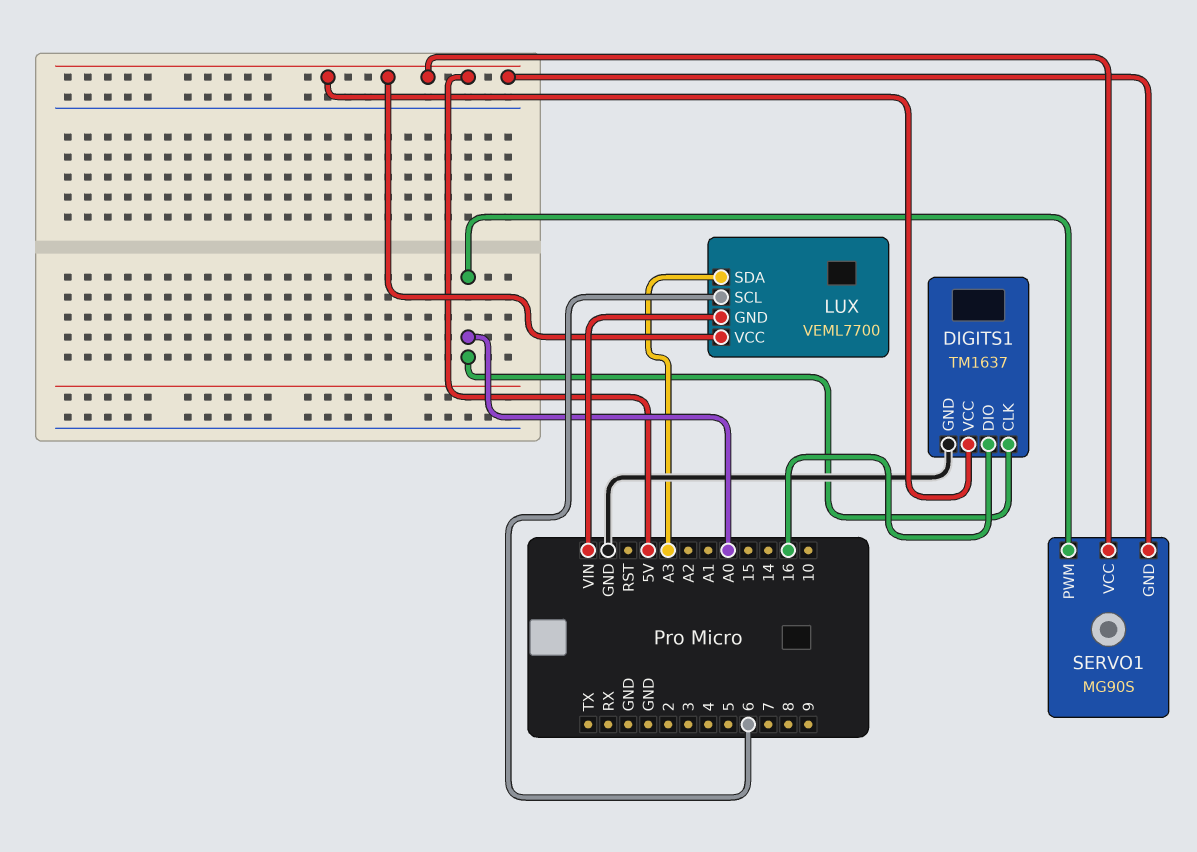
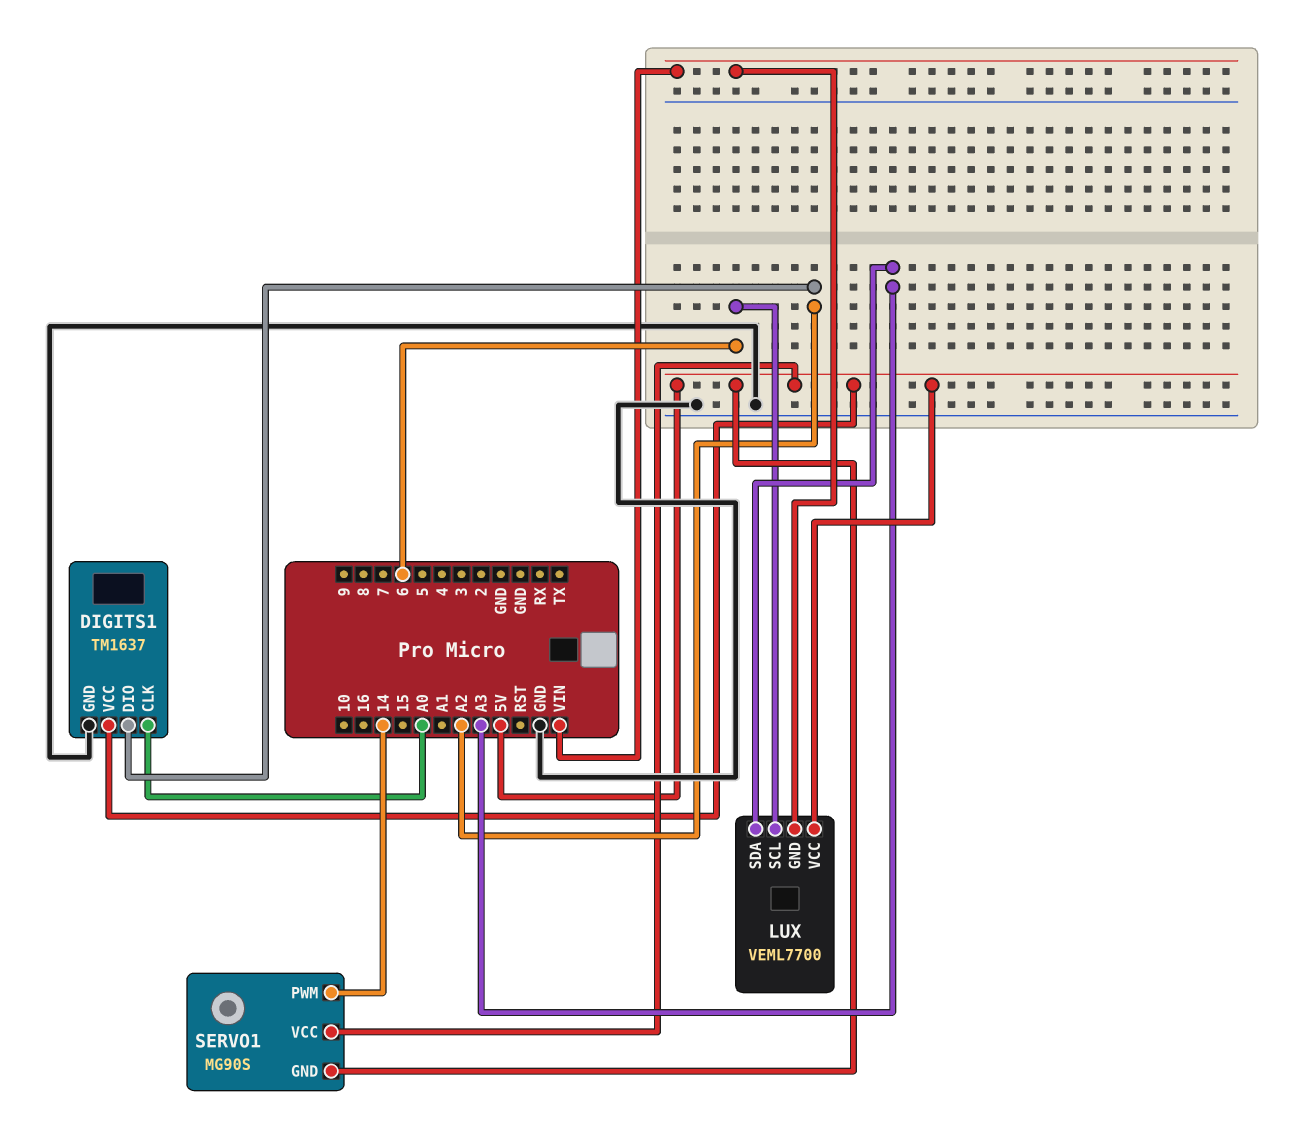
DIGITS1 pin DIO: 16 -> A2
SERVO1 pin PWM: A0 -> 14

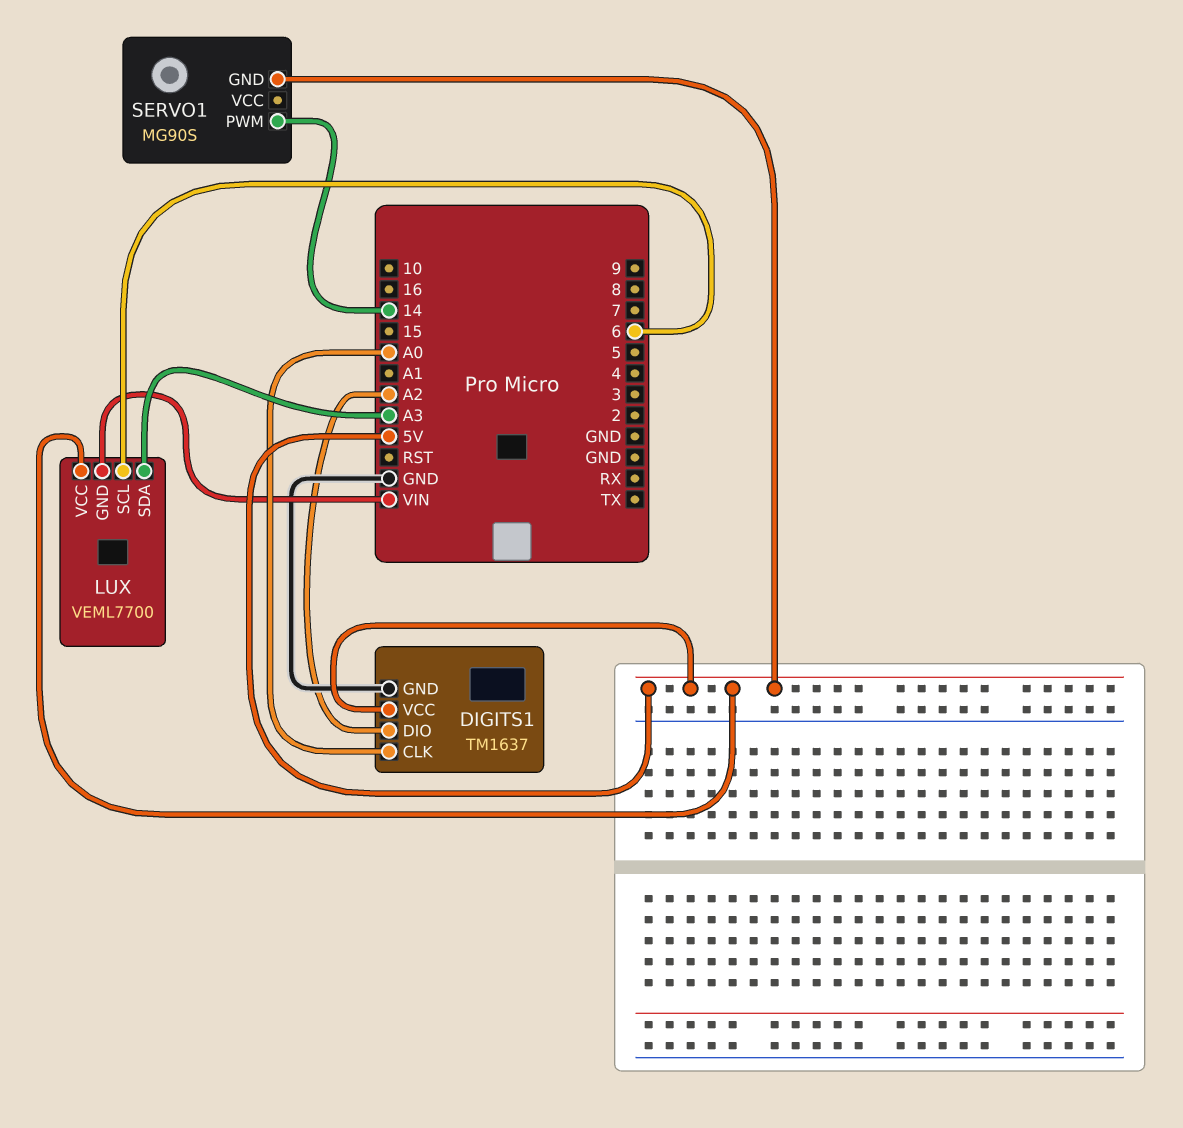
SERVO1 pin VCC: 5V -> none

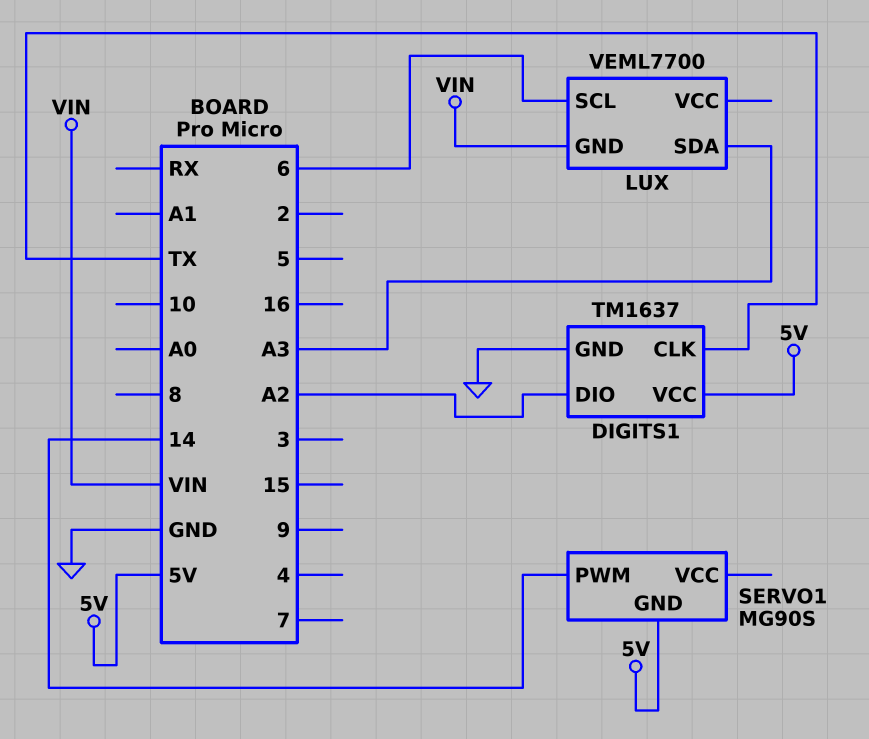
DIGITS1 pin CLK: A0 -> TX
LUX pin VCC: 5V -> none

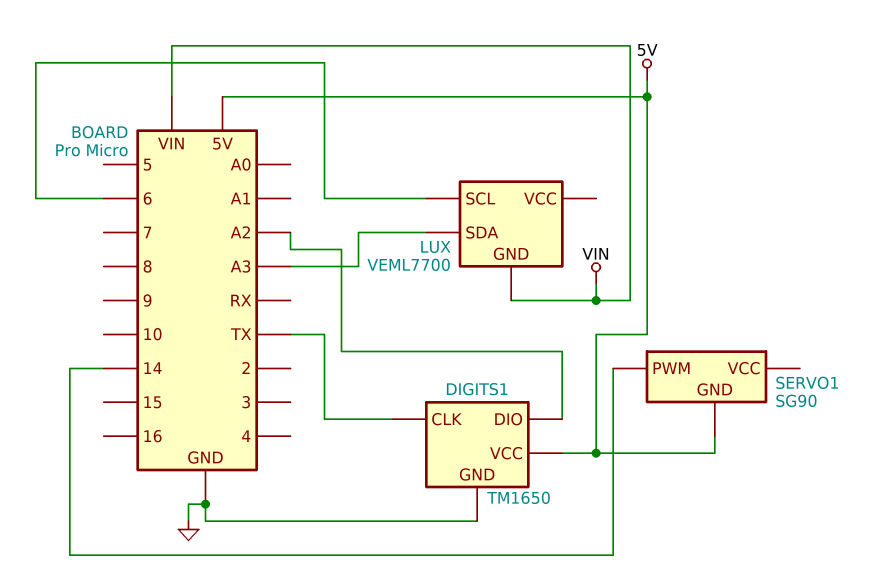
DIGITS1: TM1637 -> TM1650
SERVO1: MG90S -> SG90

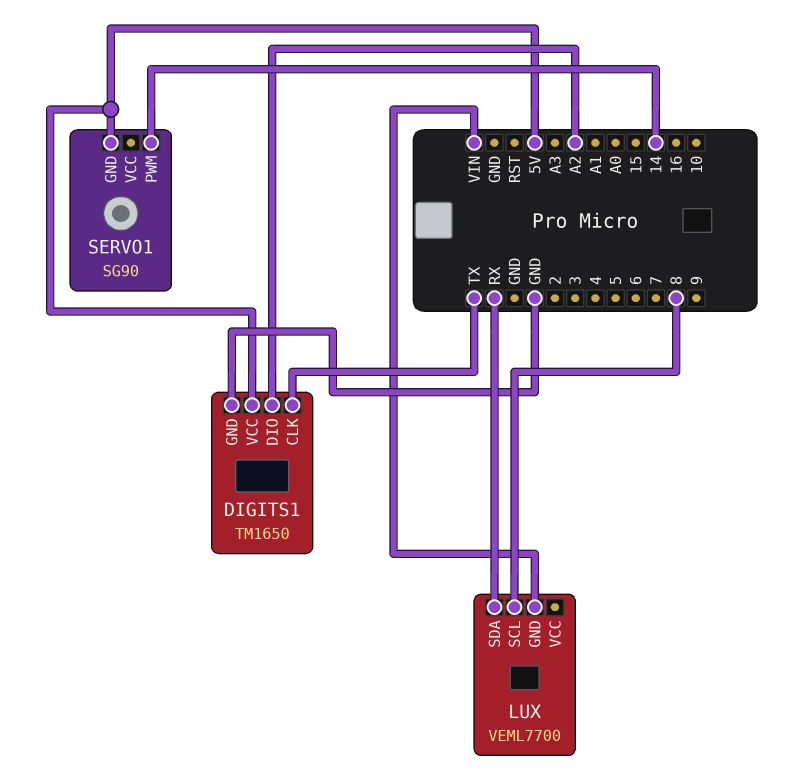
LUX pin SCL: 6 -> 8
LUX pin SDA: A3 -> RX

